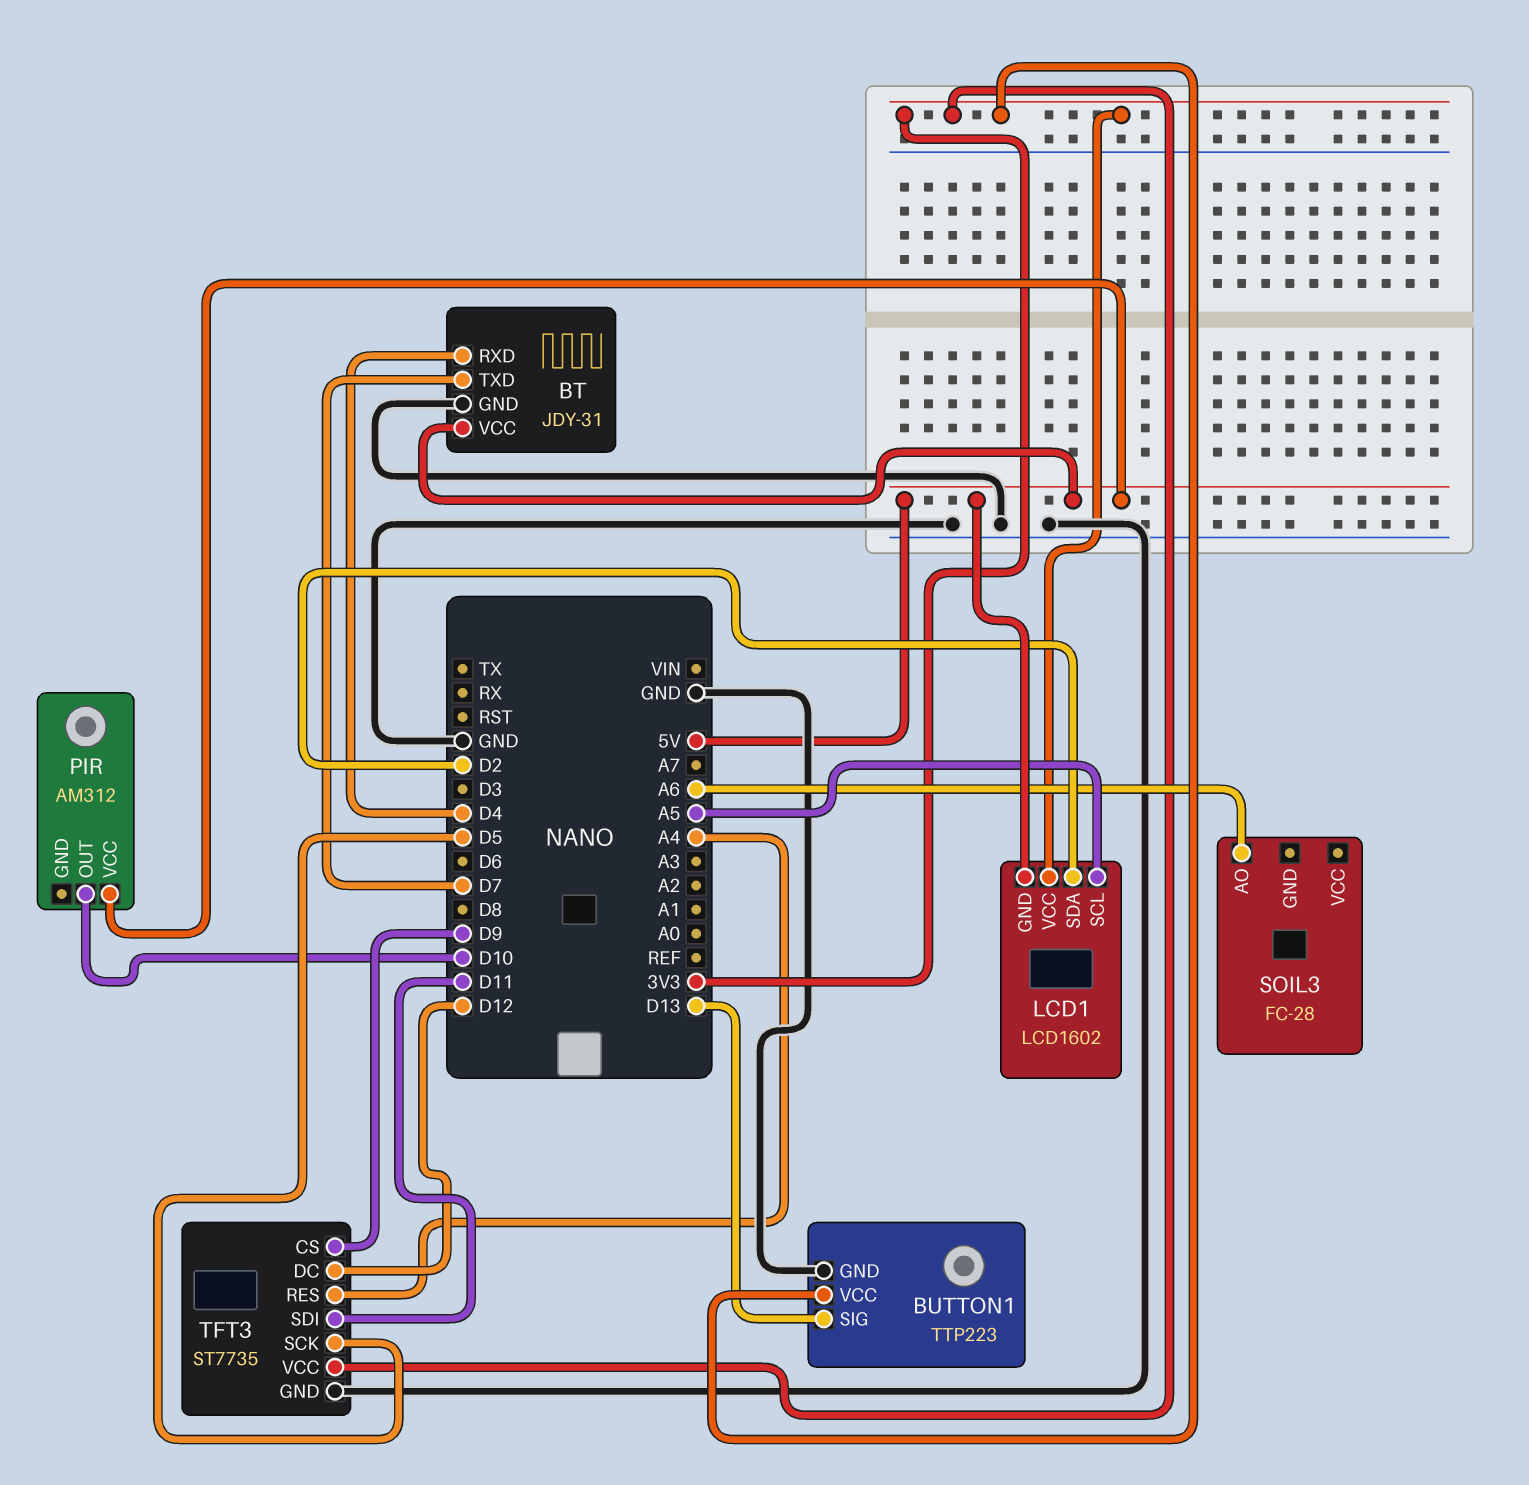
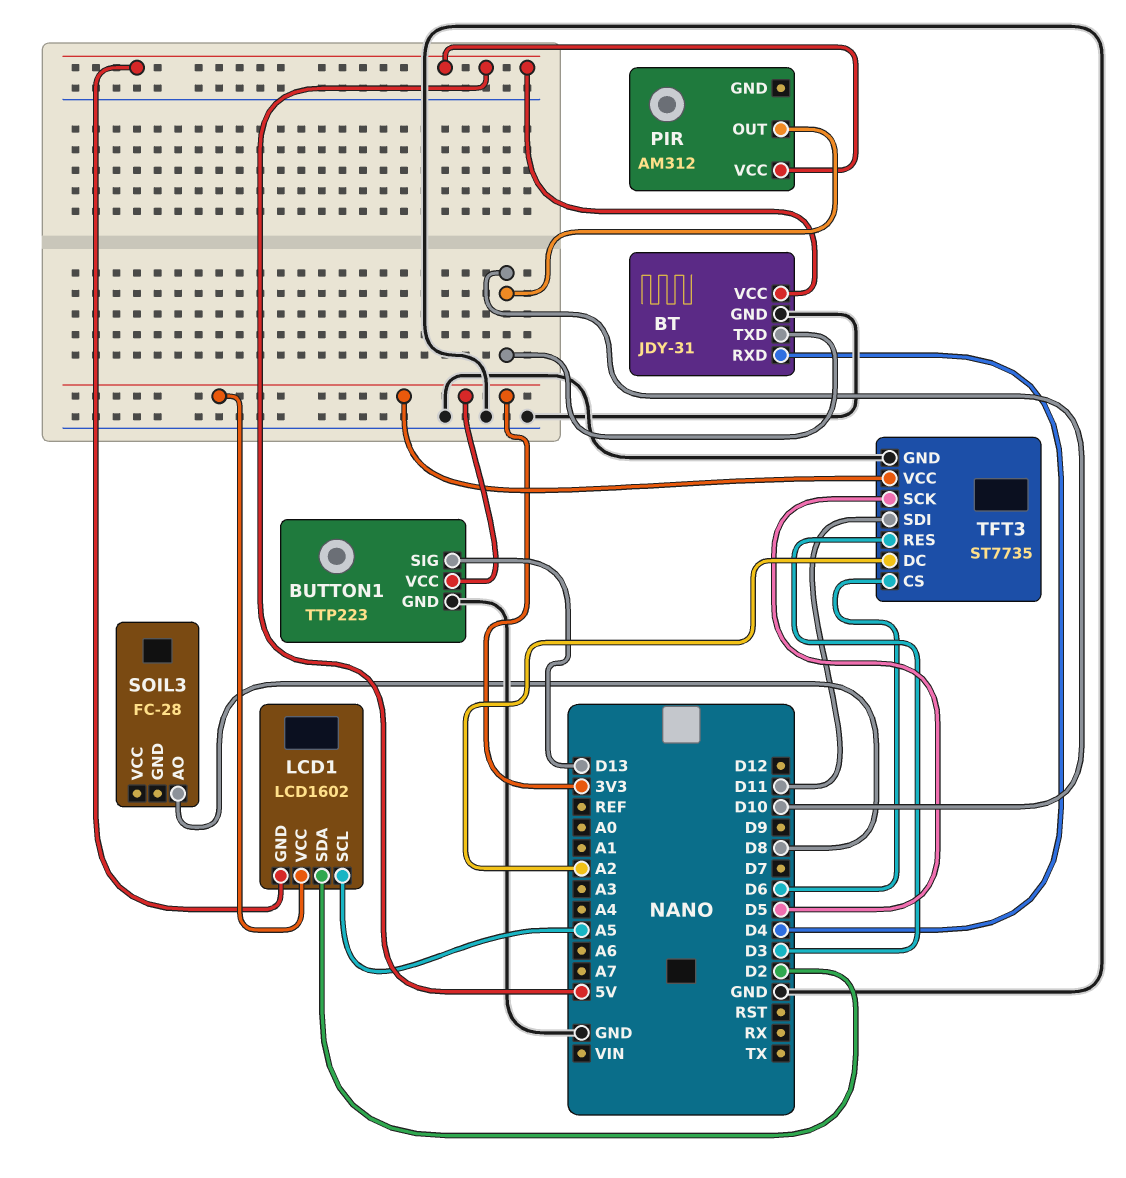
BT pin TXD: D7 -> D10
SOIL3 pin AO: A6 -> D8
TFT3 pin CS: D9 -> D6
TFT3 pin DC: D12 -> A2
TFT3 pin RES: A4 -> D3

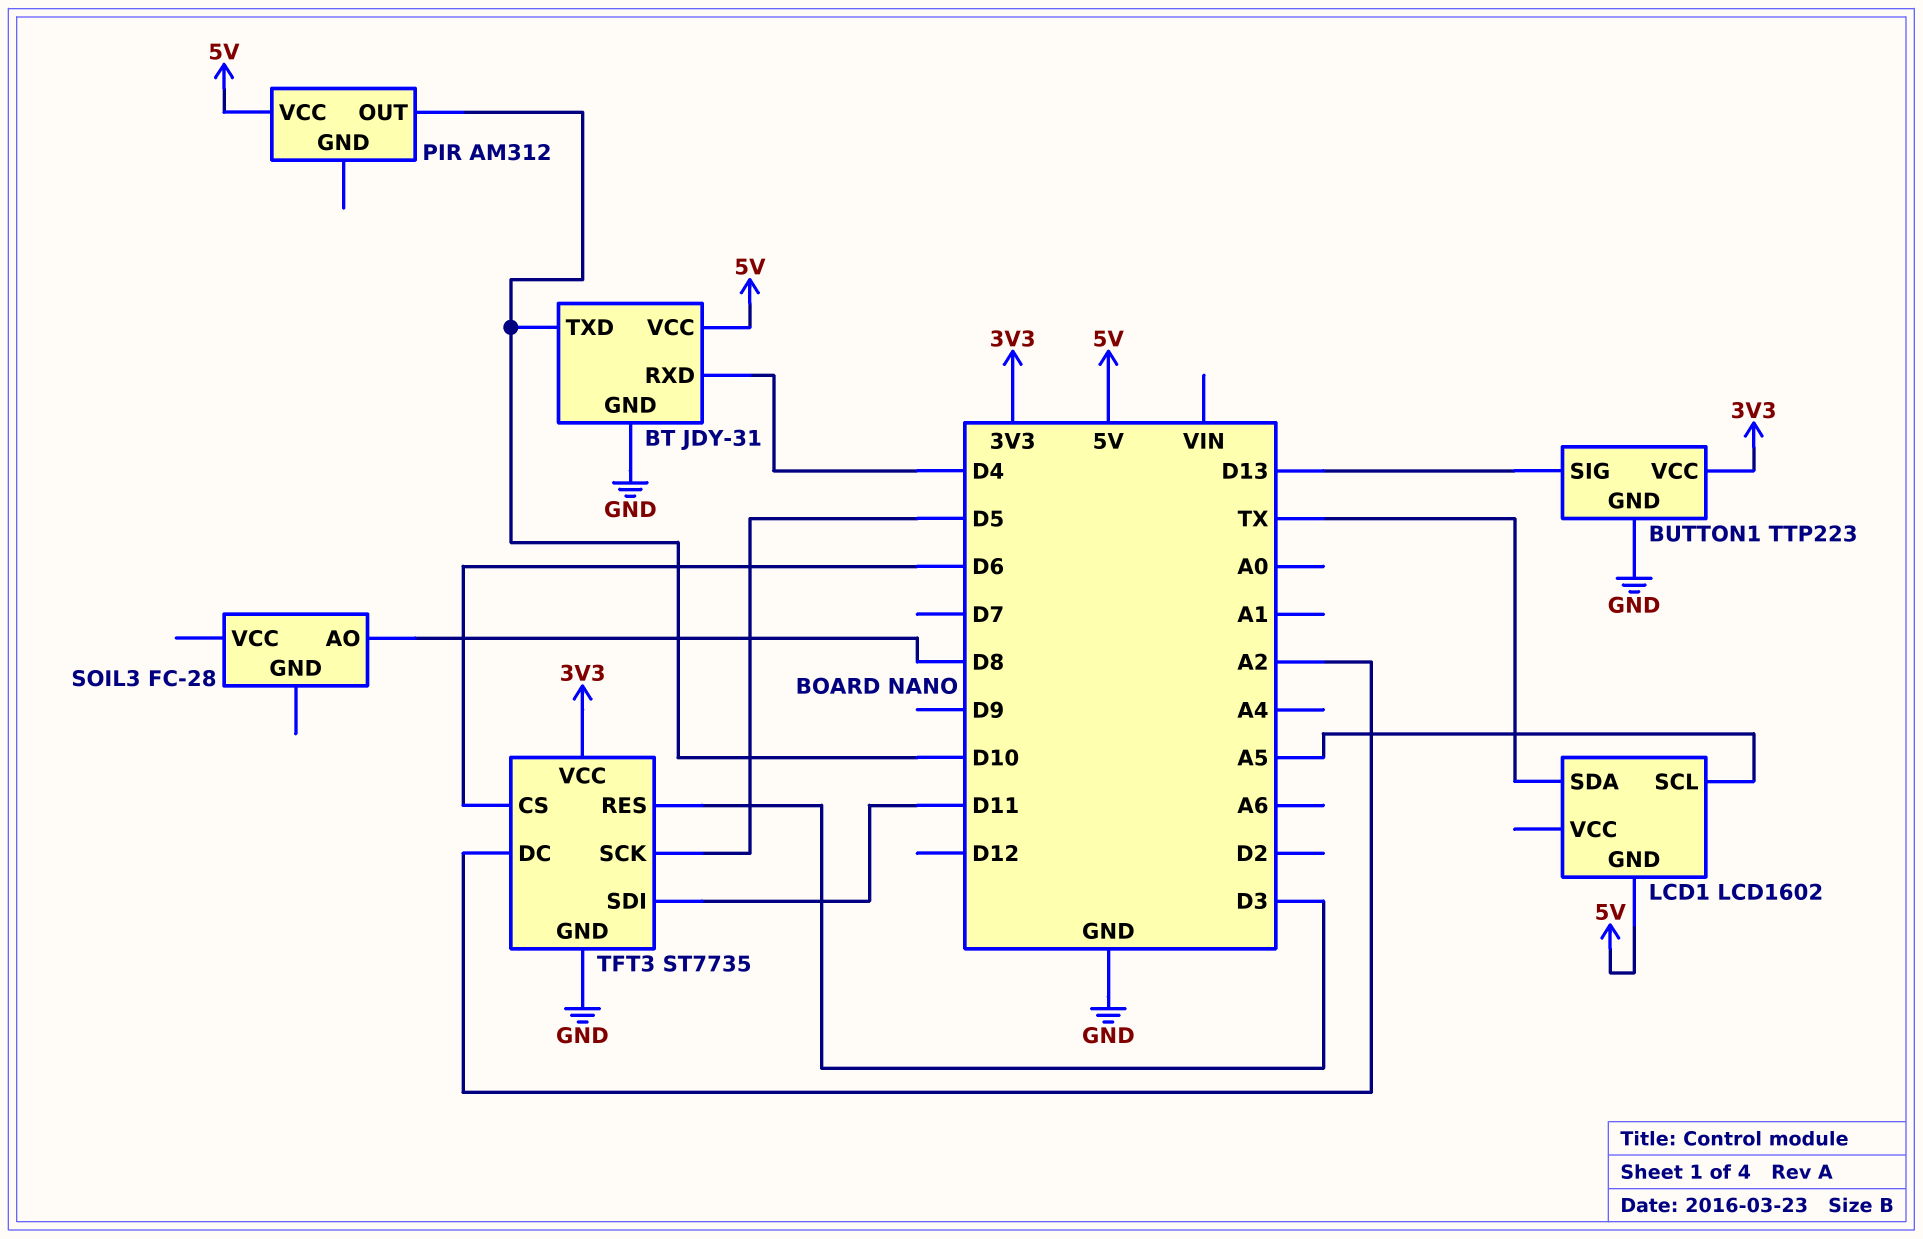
LCD1 pin SDA: D2 -> TX
LCD1 pin VCC: 3V3 -> none

